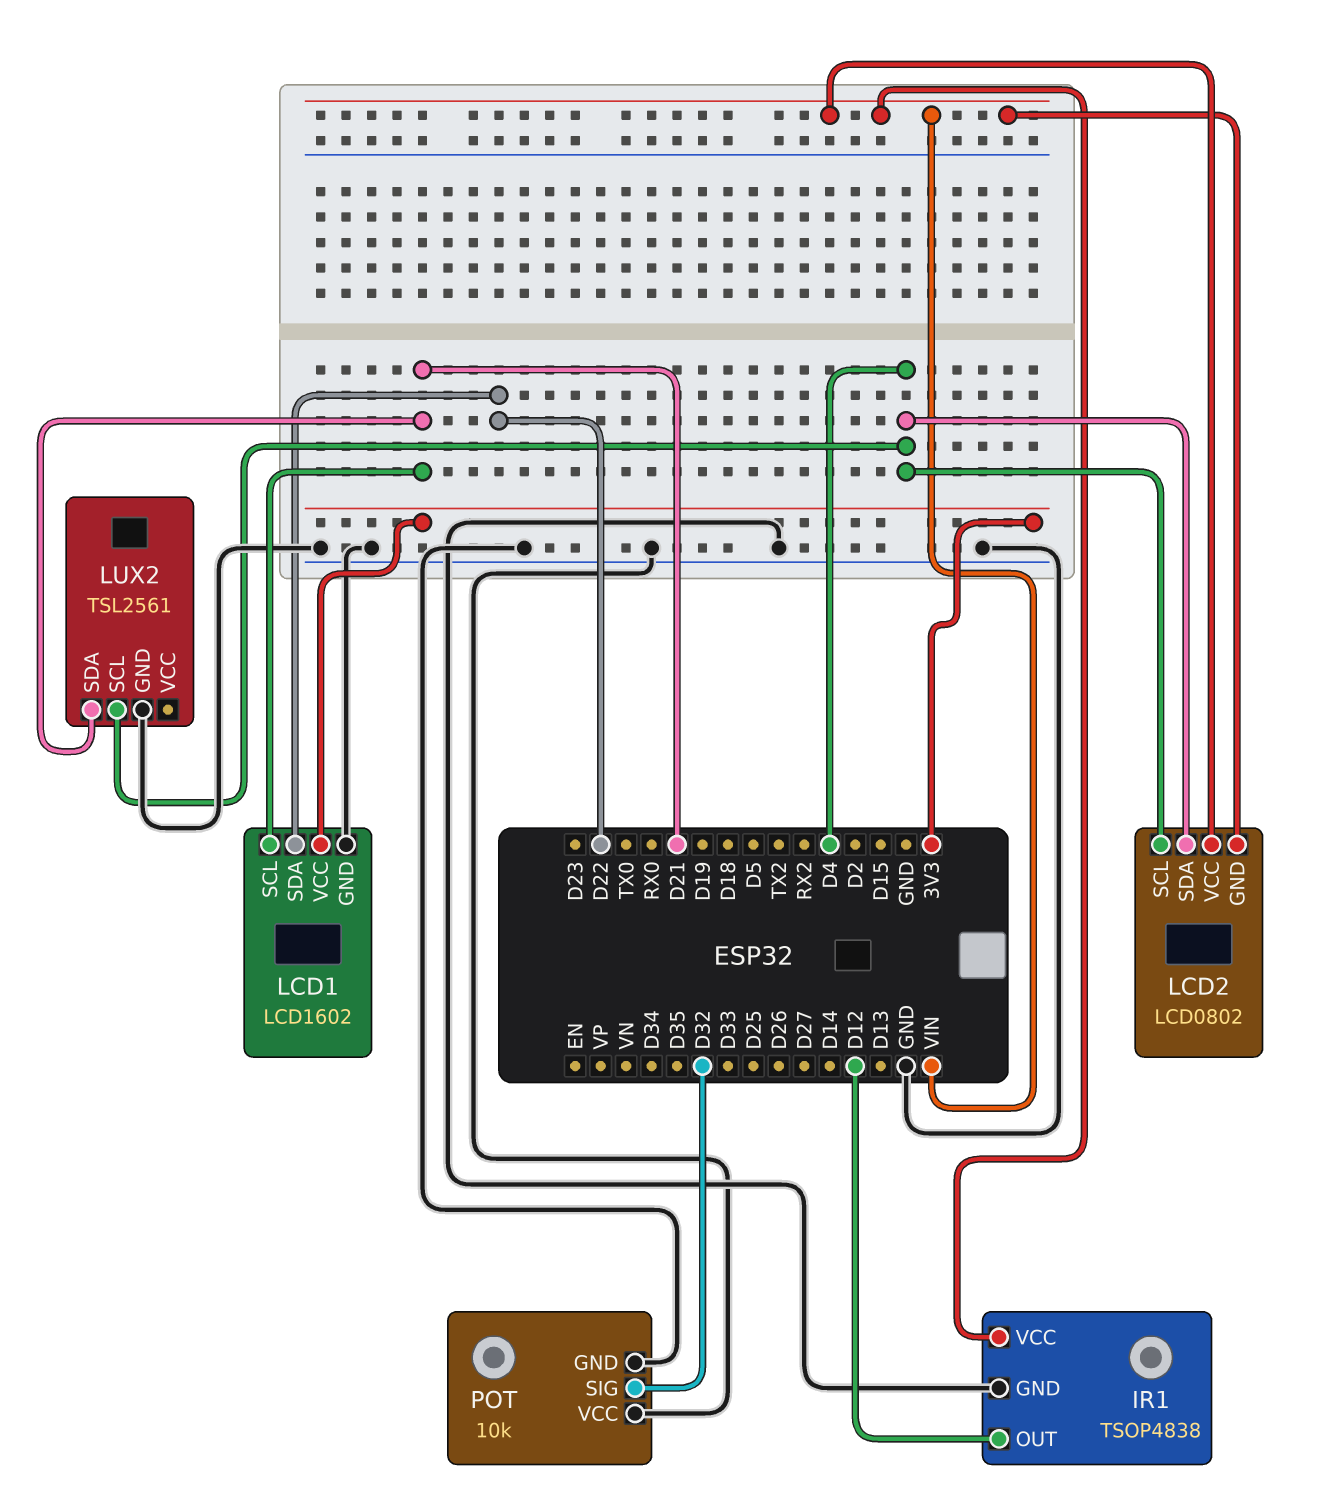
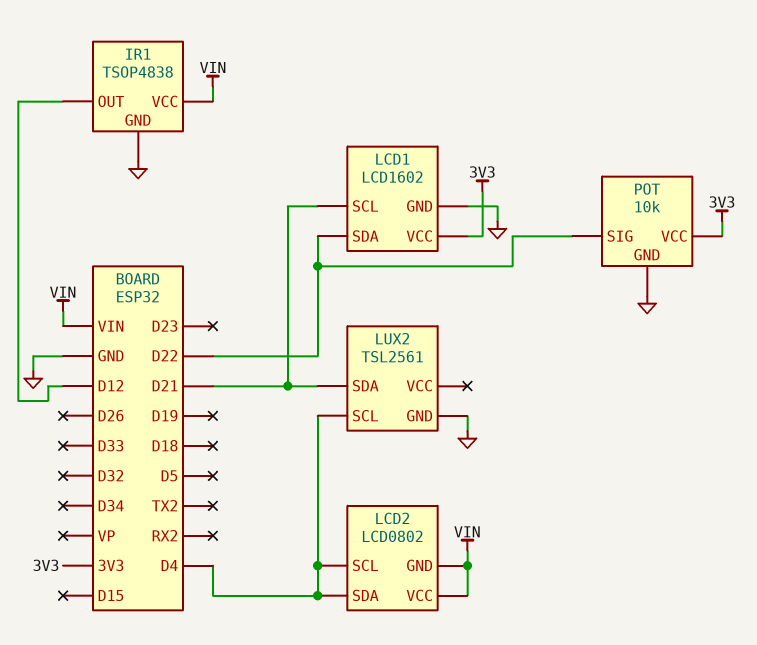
POT pin SIG: D32 -> D22
POT pin VCC: GND -> 3V3

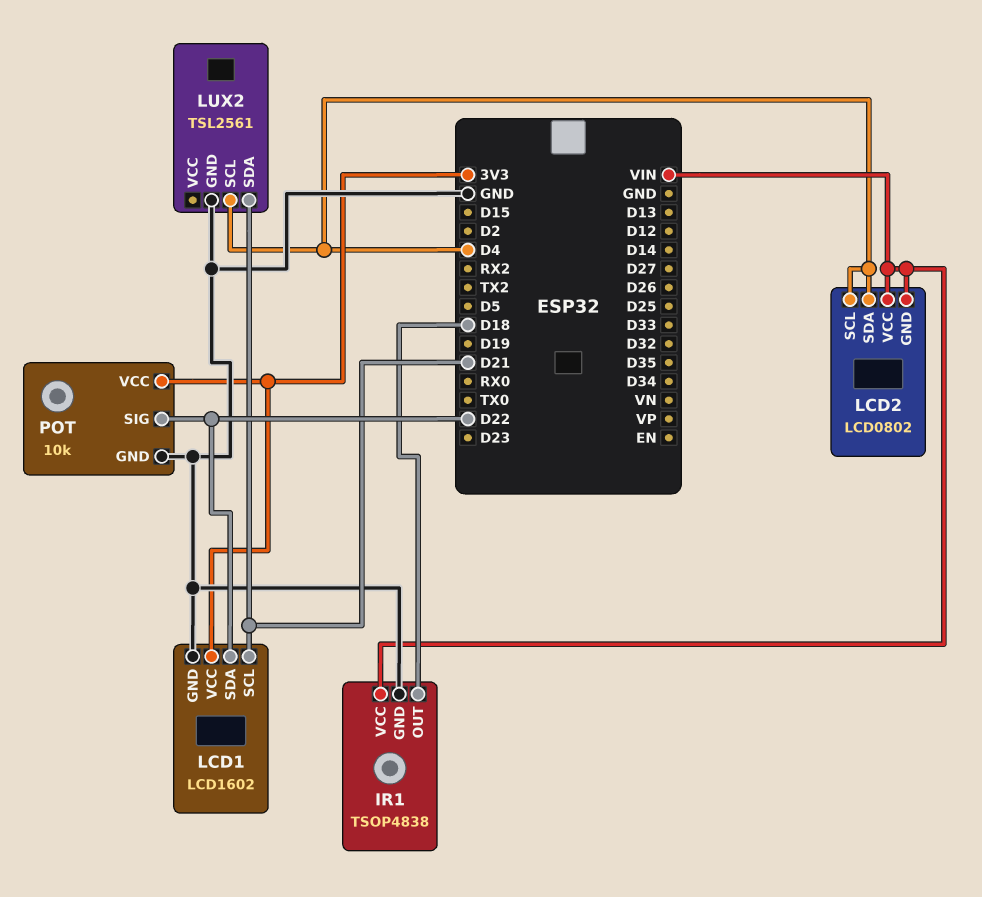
IR1 pin OUT: D12 -> D18

